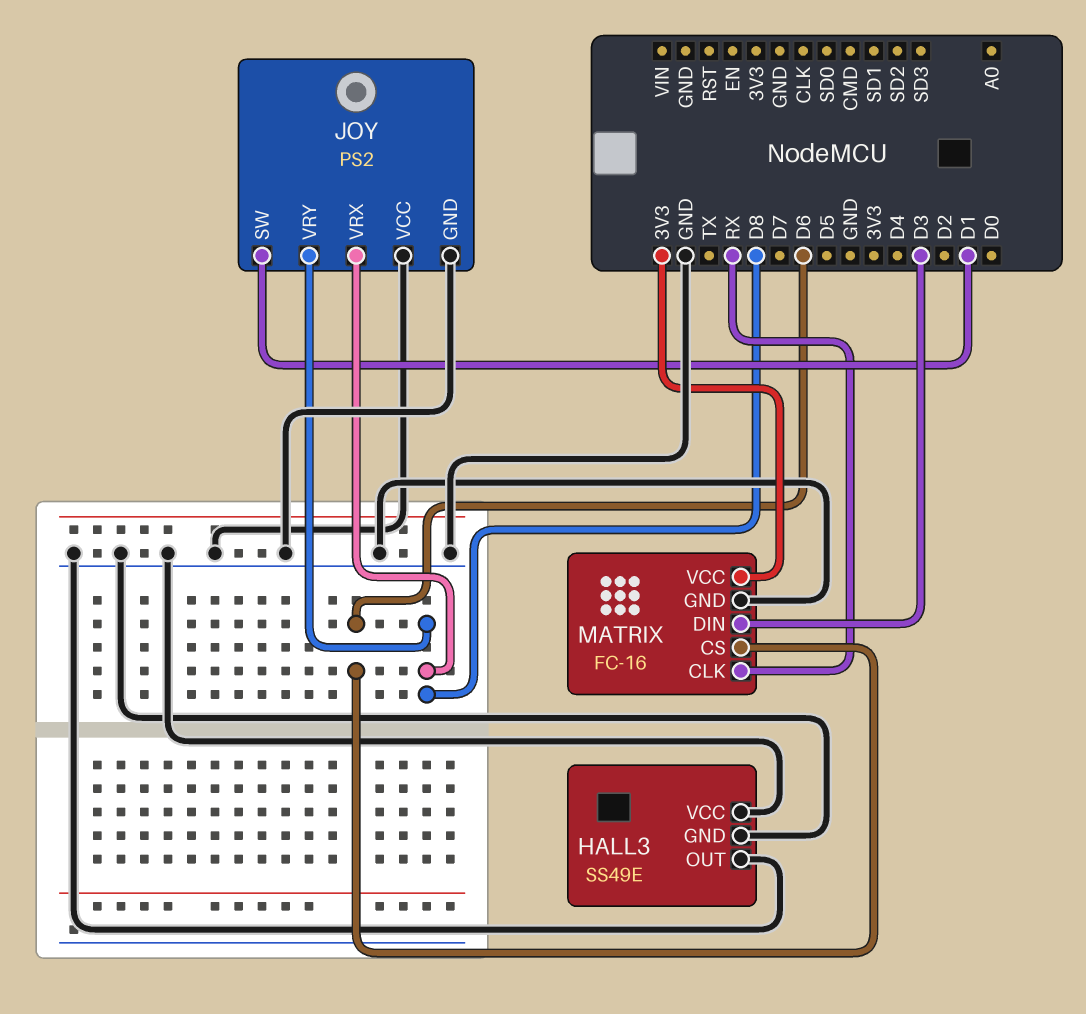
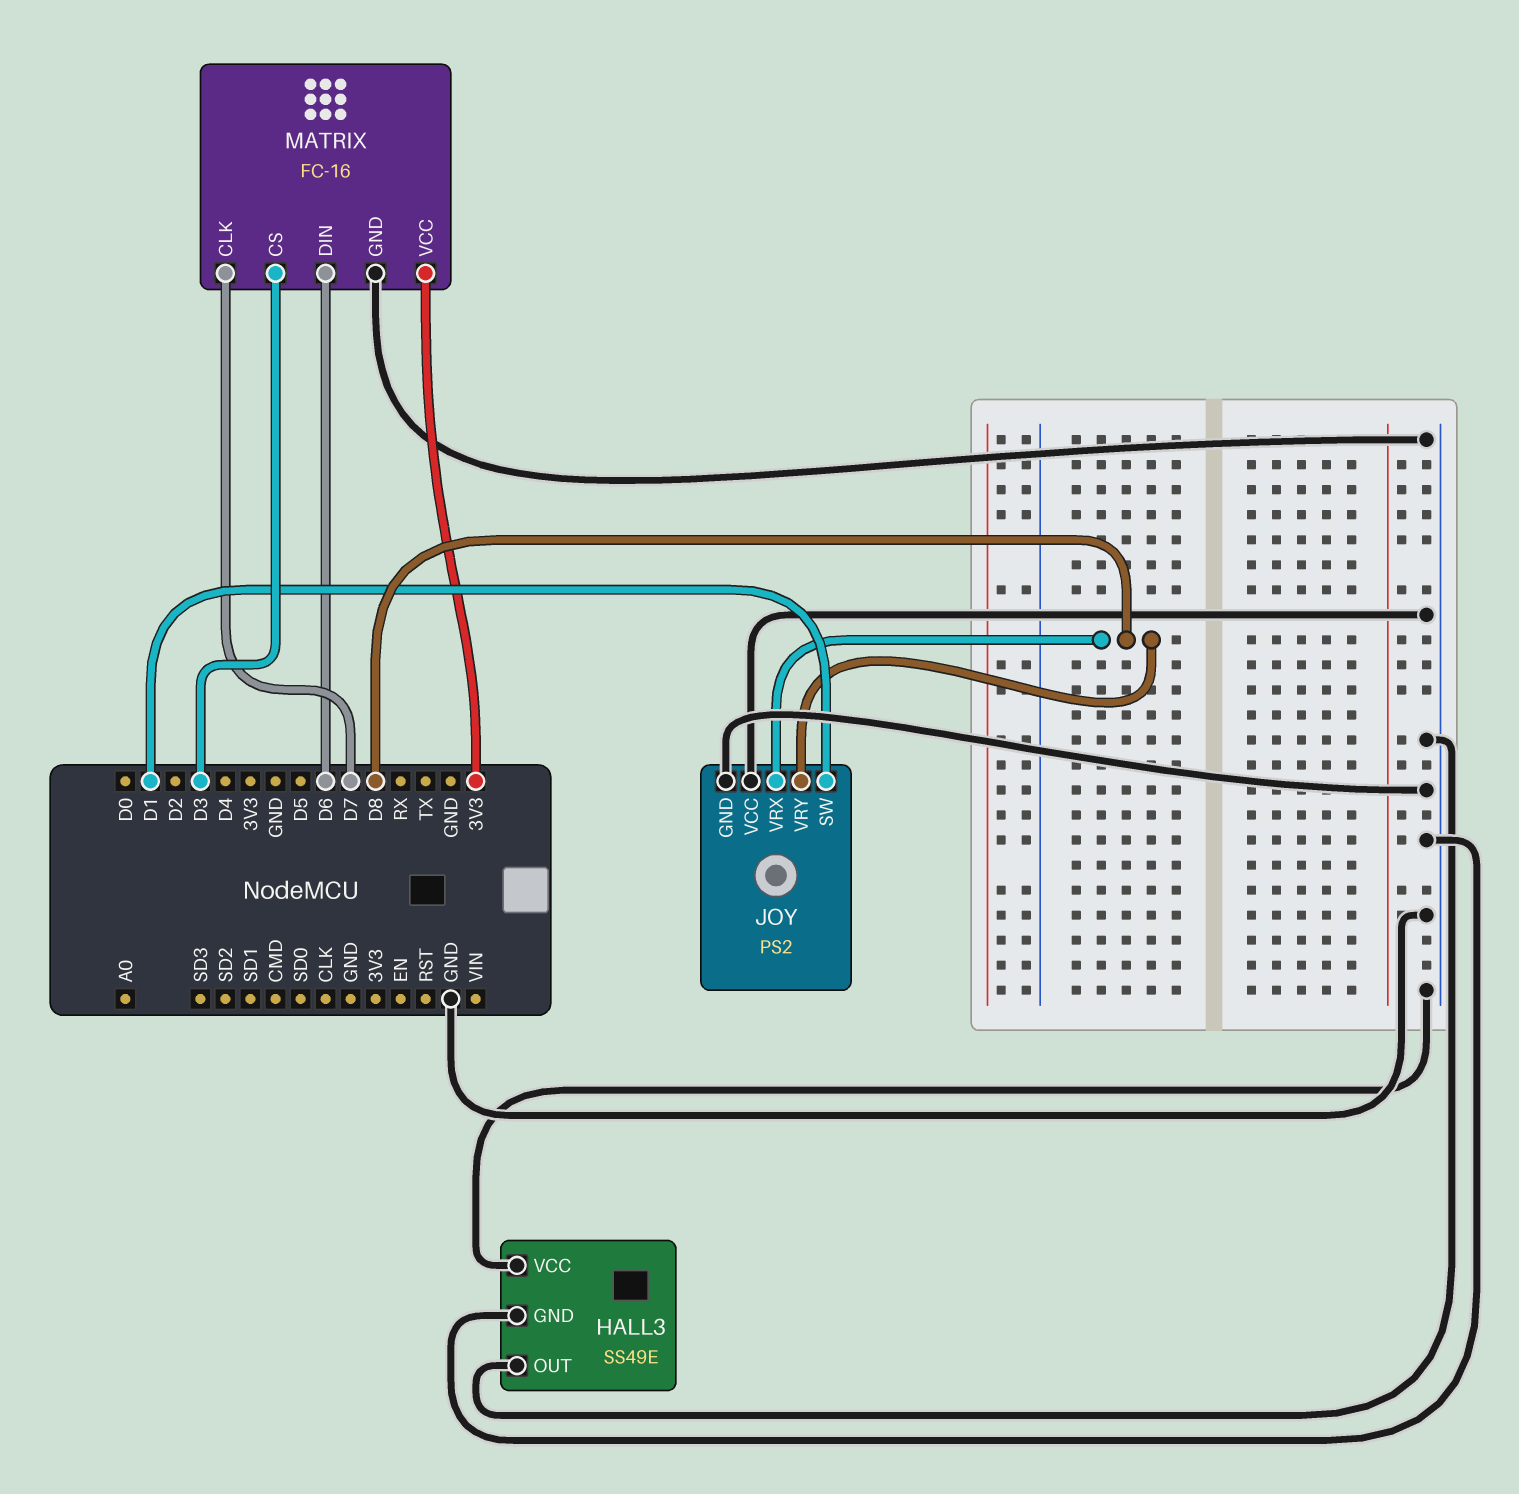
MATRIX pin CLK: RX -> D7
MATRIX pin CS: D6 -> D3
MATRIX pin DIN: D3 -> D6

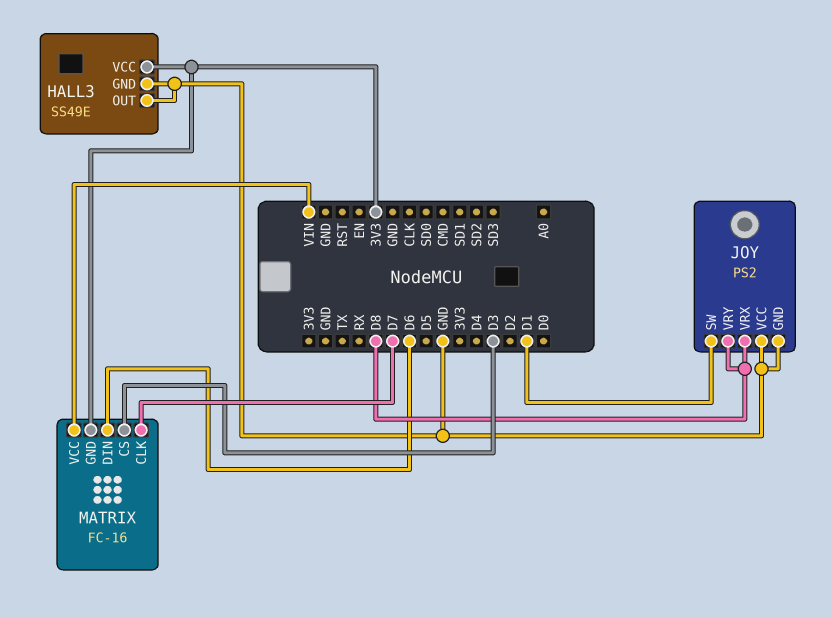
HALL3 pin VCC: GND -> 3V3
MATRIX pin GND: GND -> 3V3
MATRIX pin VCC: 3V3 -> VIN

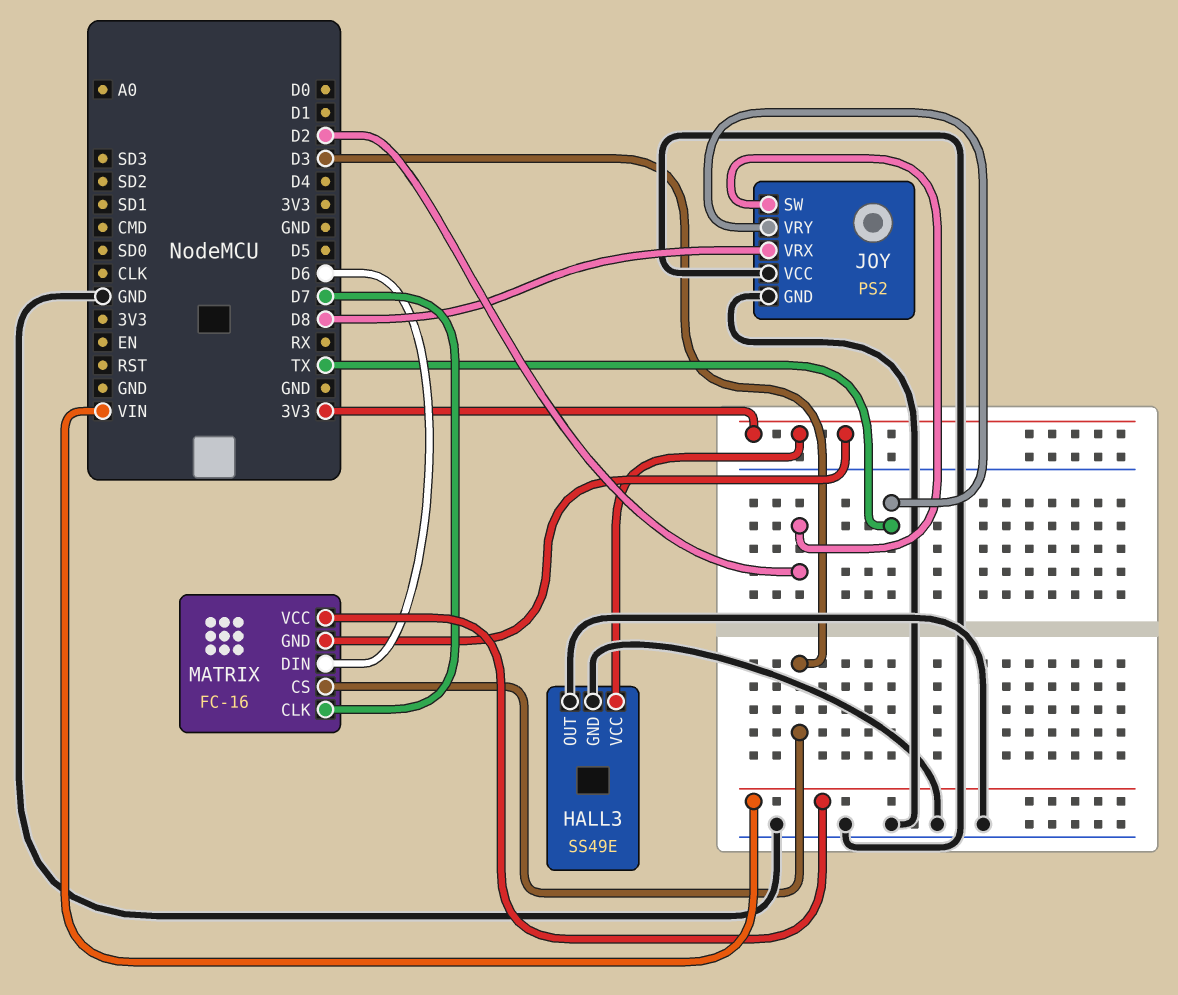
JOY pin SW: D1 -> D2
JOY pin VRY: D8 -> TX

